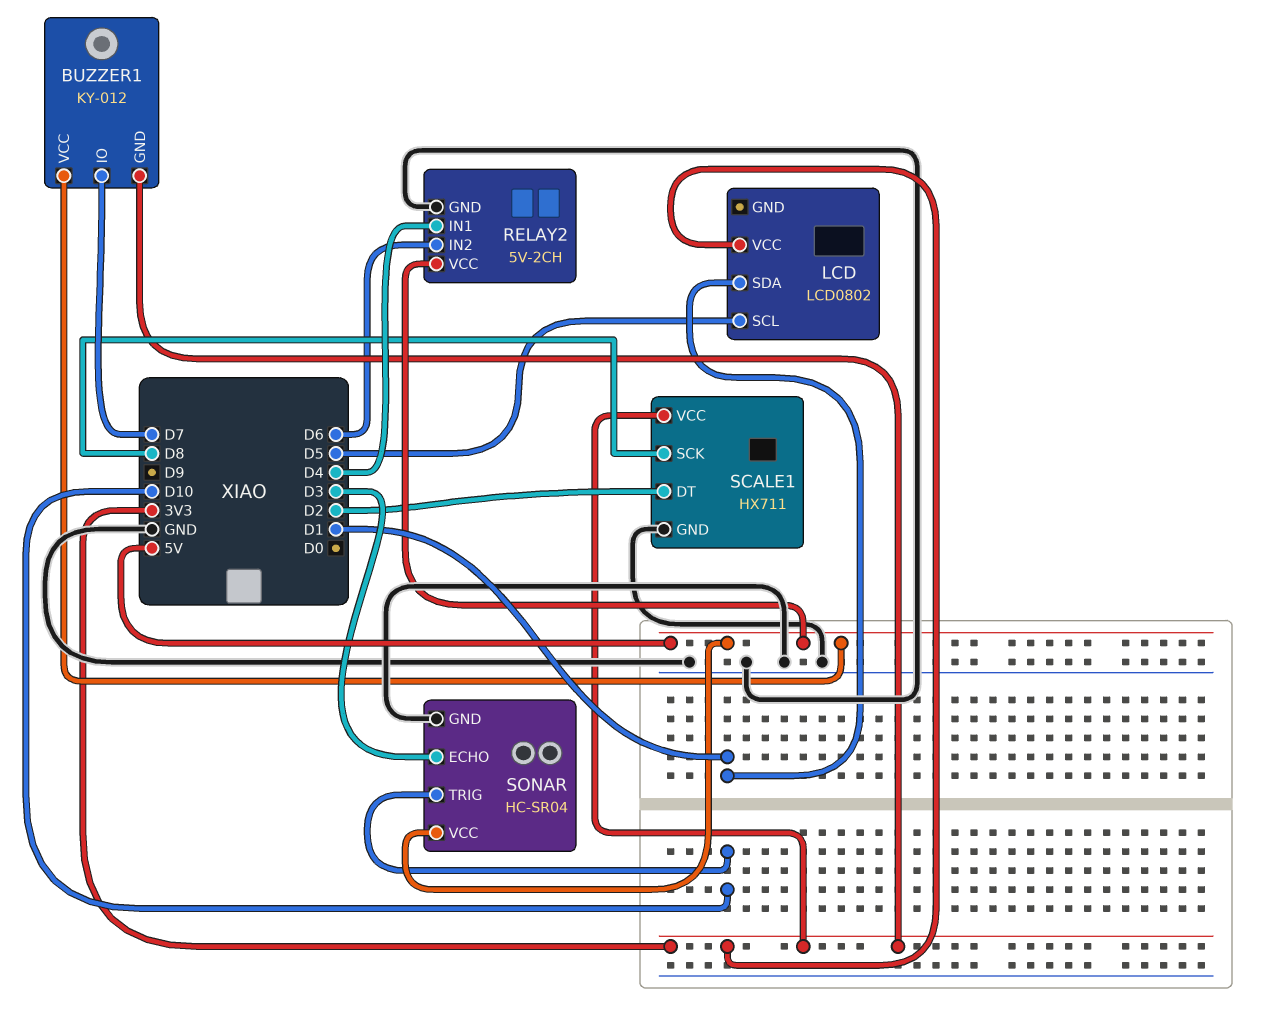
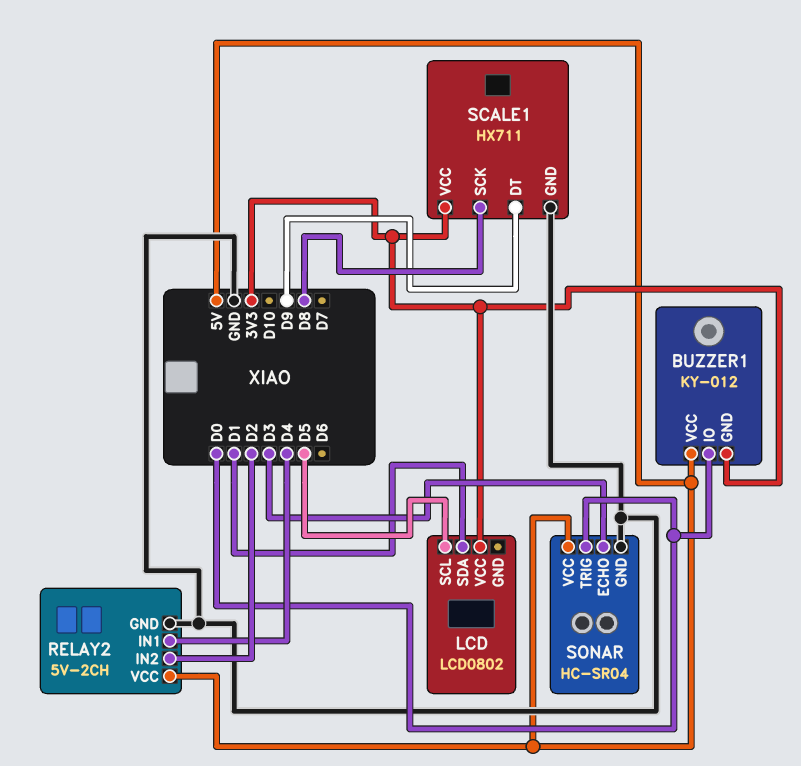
BUZZER1 pin IO: D7 -> D0
RELAY2 pin IN2: D6 -> D2
SCALE1 pin DT: D2 -> D9
SONAR pin TRIG: D10 -> D0

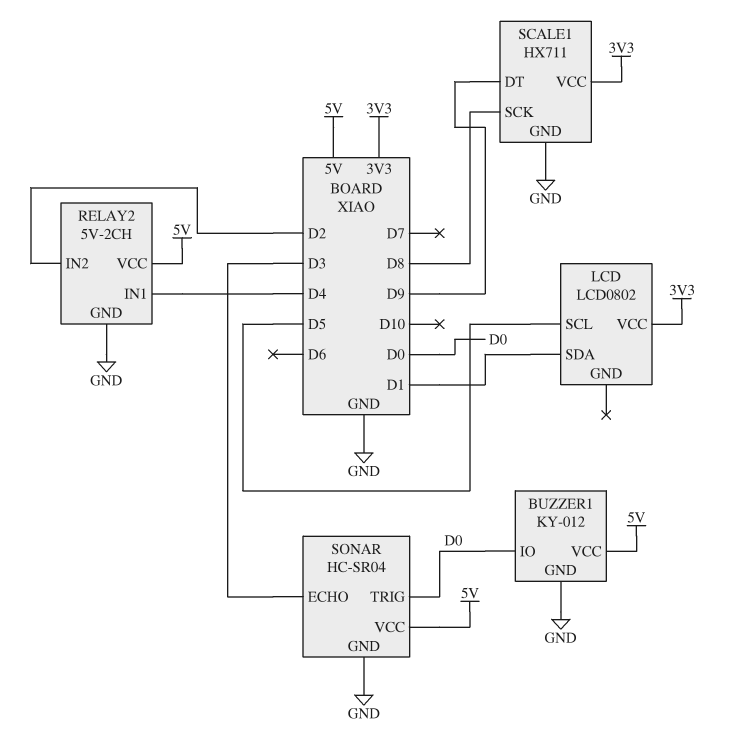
BUZZER1 pin GND: 3V3 -> GND

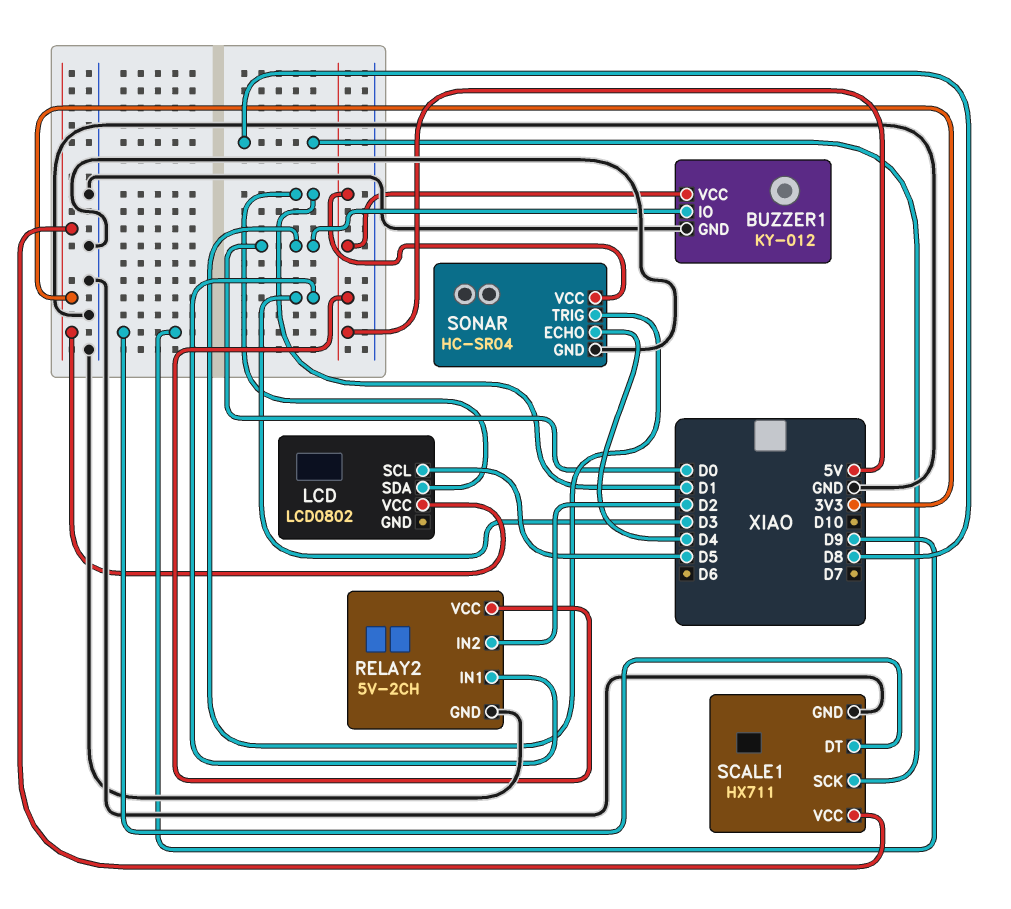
RELAY2 pin IN1: D4 -> D3
SONAR pin ECHO: D3 -> D4

